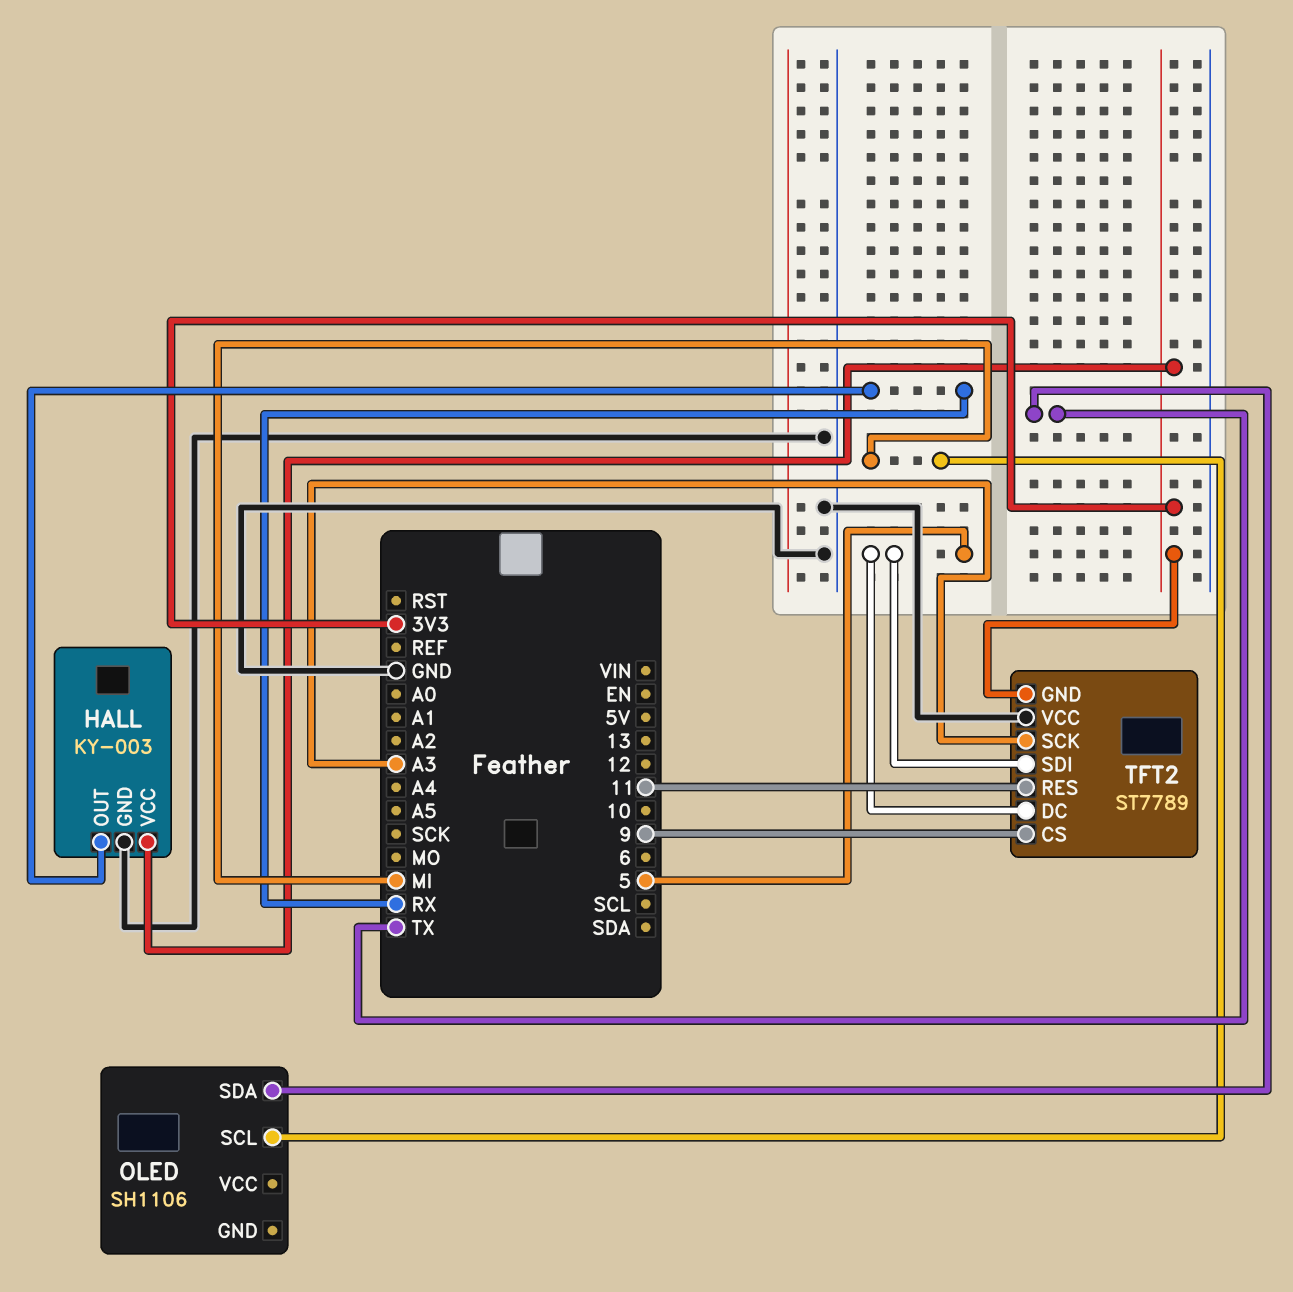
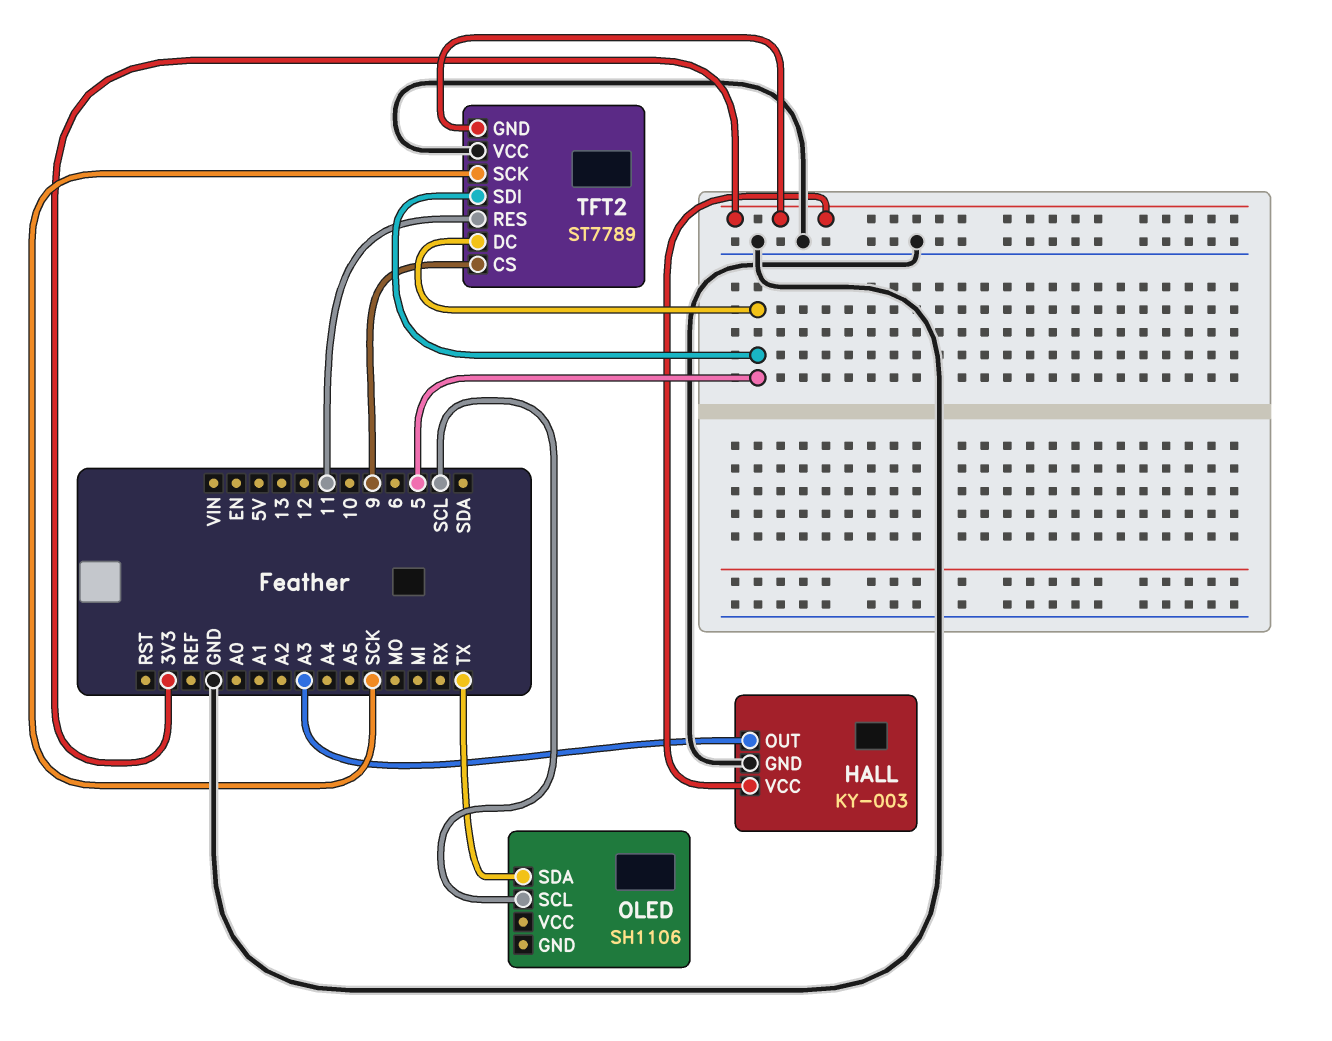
HALL pin OUT: RX -> A3
OLED pin SCL: MI -> SCL
TFT2 pin SCK: A3 -> SCK

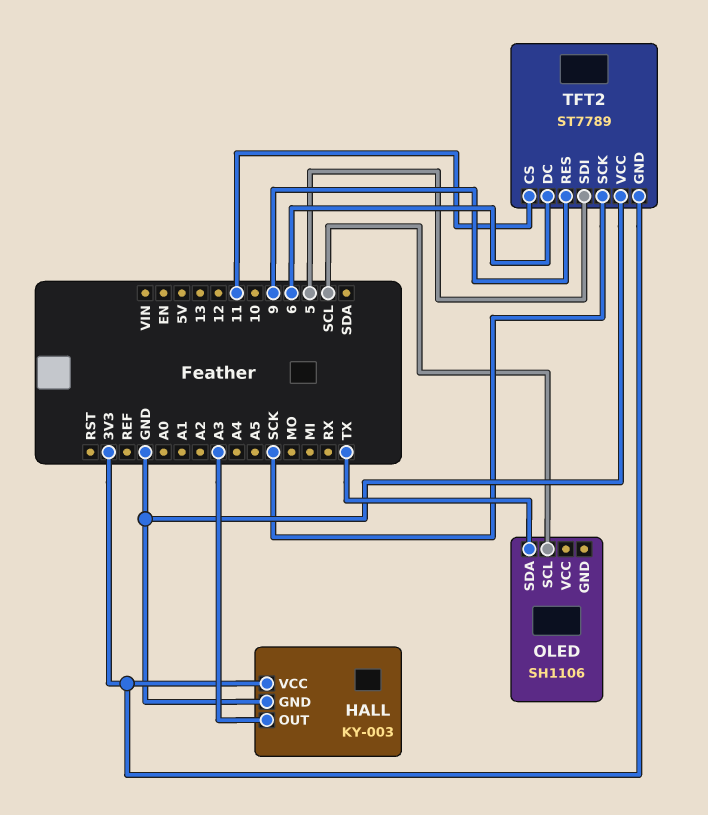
TFT2 pin CS: 9 -> 11
TFT2 pin DC: 5 -> 6
TFT2 pin RES: 11 -> 9

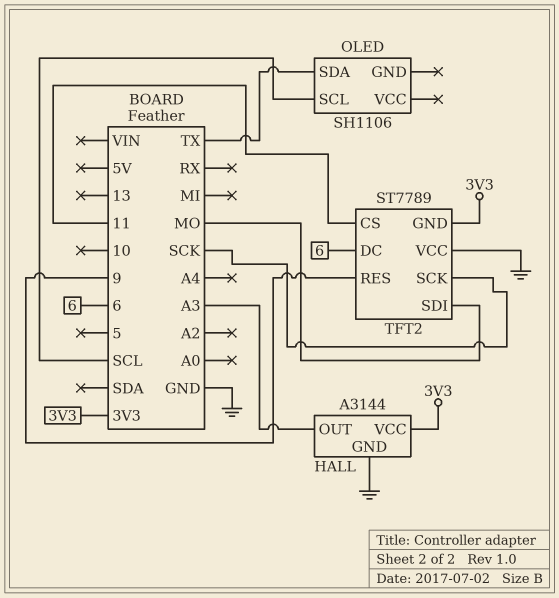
HALL: KY-003 -> A3144
TFT2 pin SDI: 5 -> MO

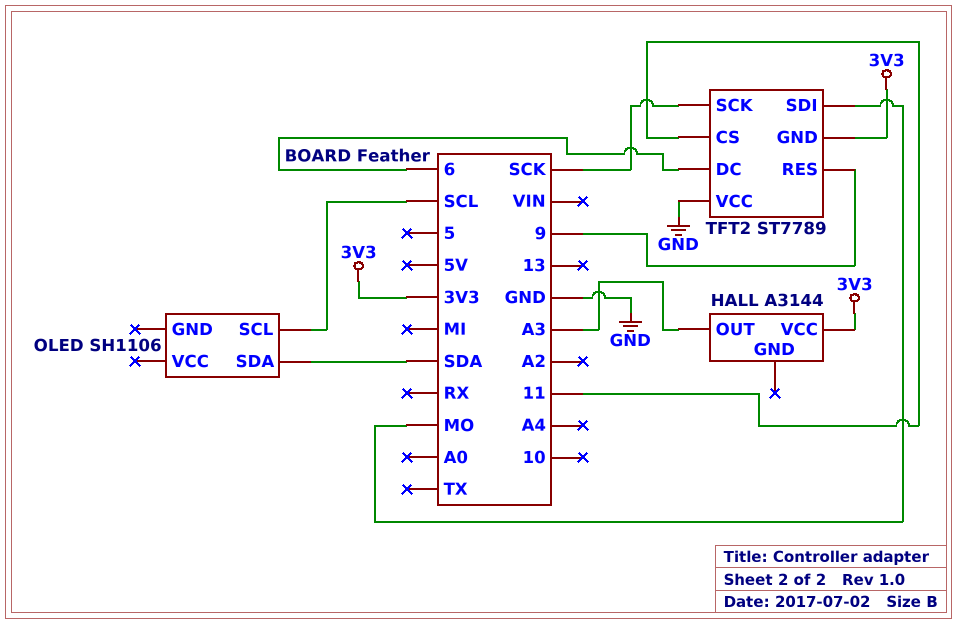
HALL pin GND: GND -> none
OLED pin SDA: TX -> SDA

